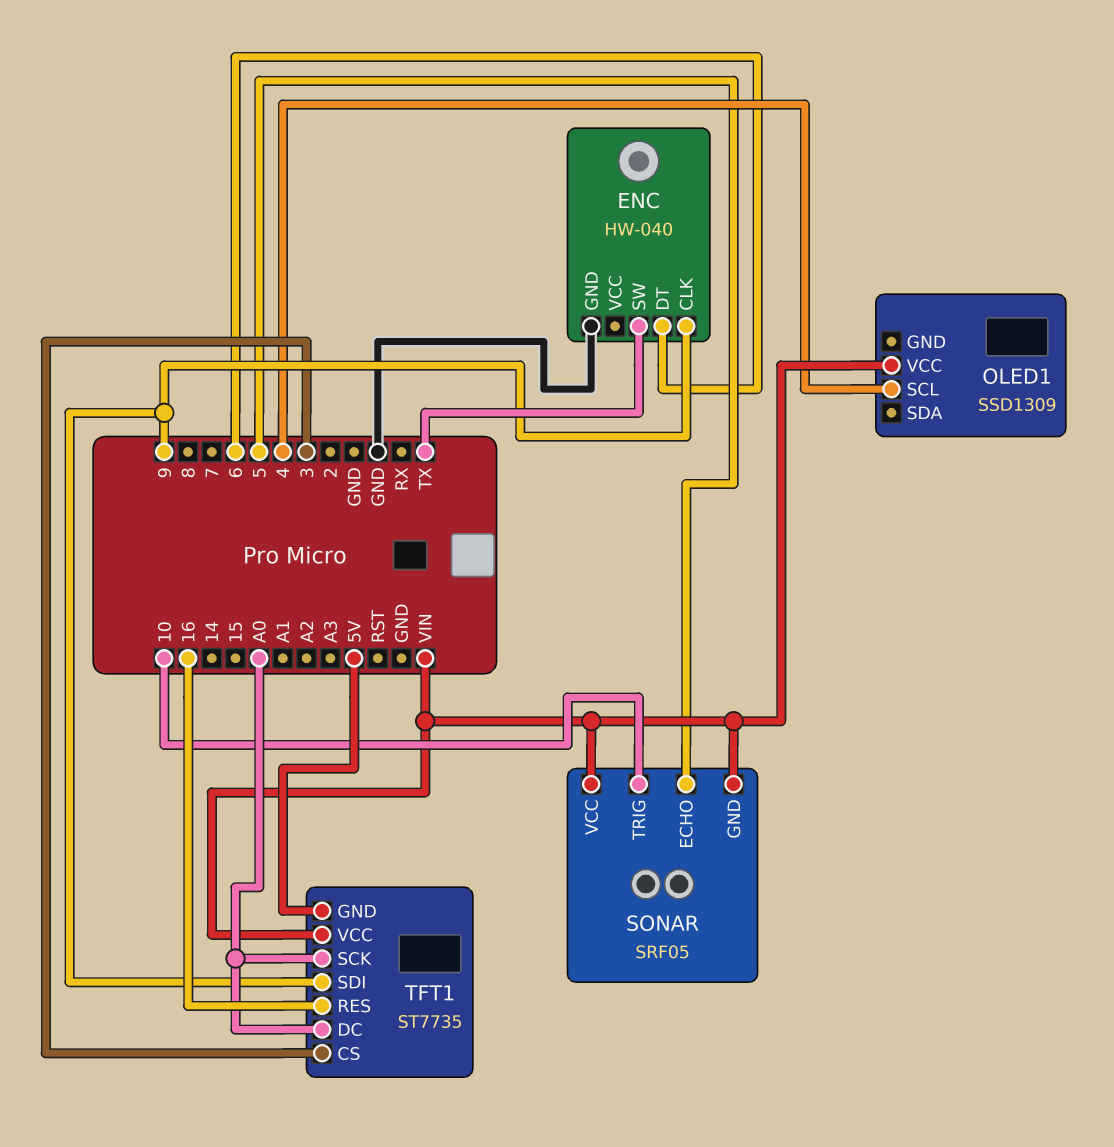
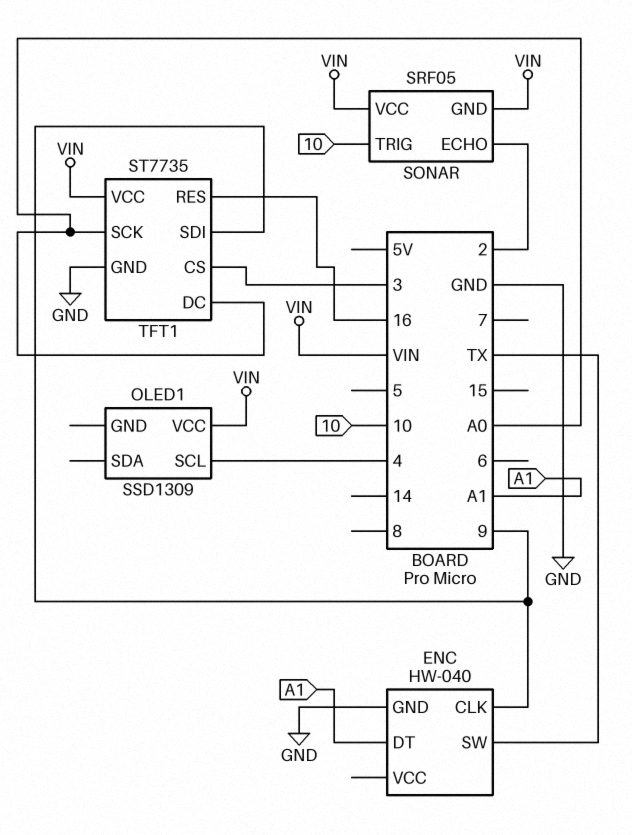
ENC pin DT: 6 -> A1
SONAR pin ECHO: 5 -> 2
TFT1 pin GND: 5V -> GND

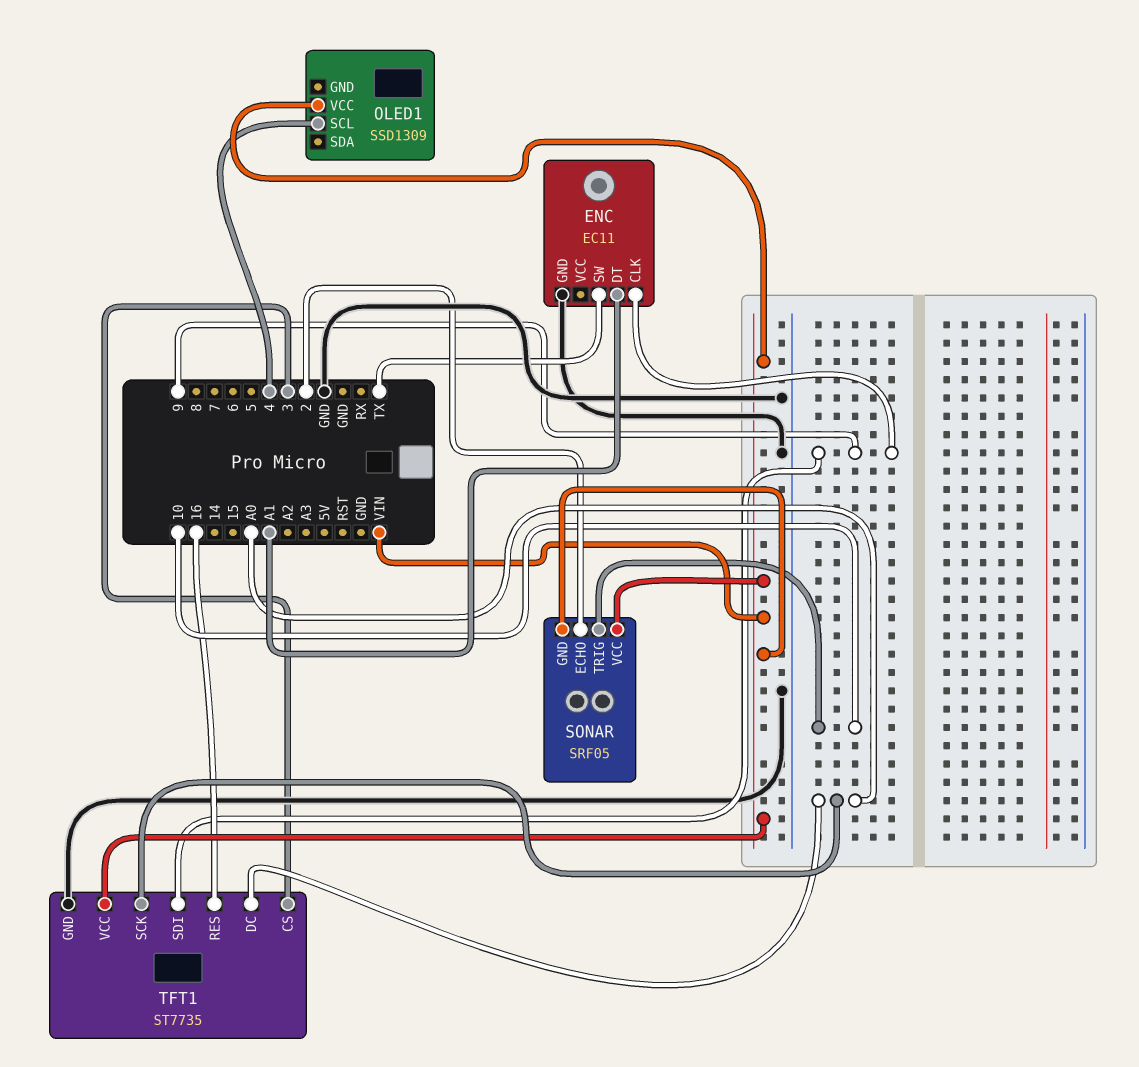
ENC: HW-040 -> EC11

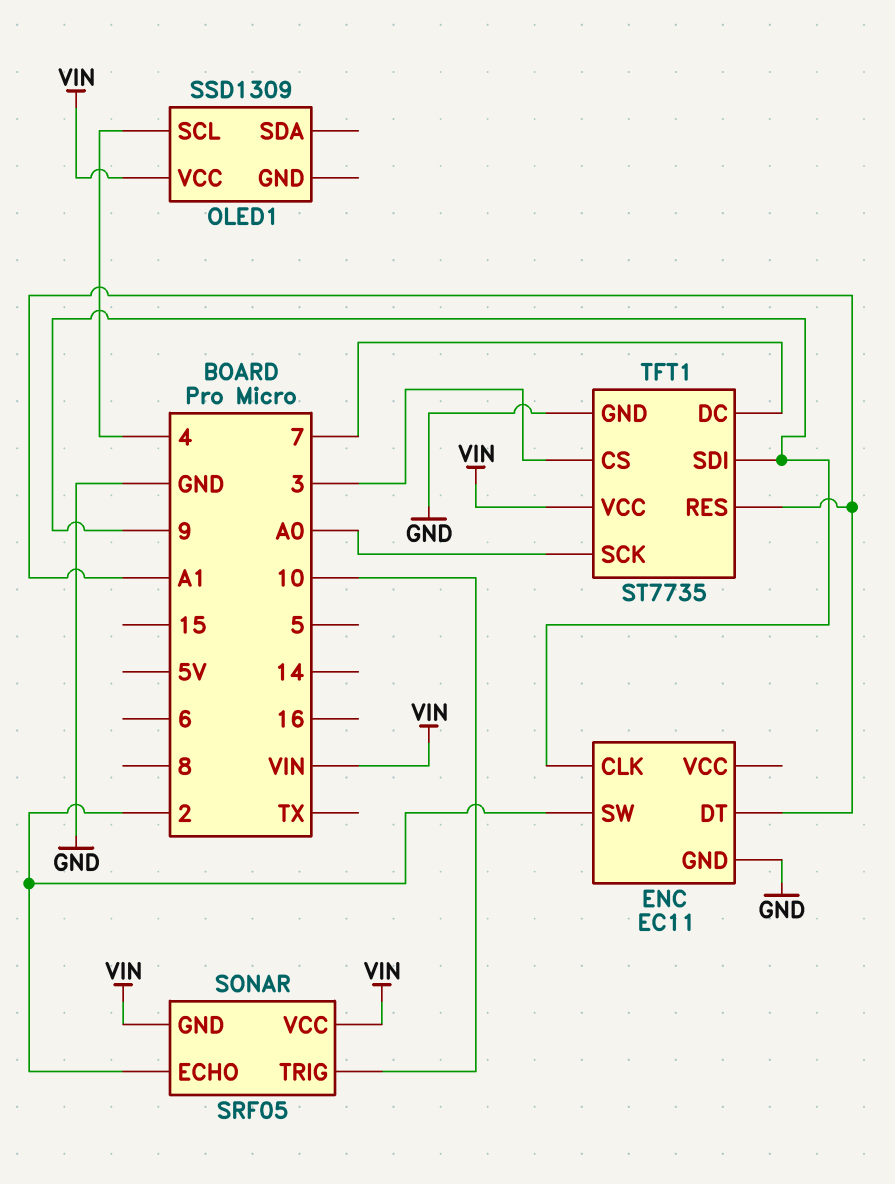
ENC pin SW: TX -> 2
TFT1 pin DC: A0 -> 7
TFT1 pin RES: 16 -> A1

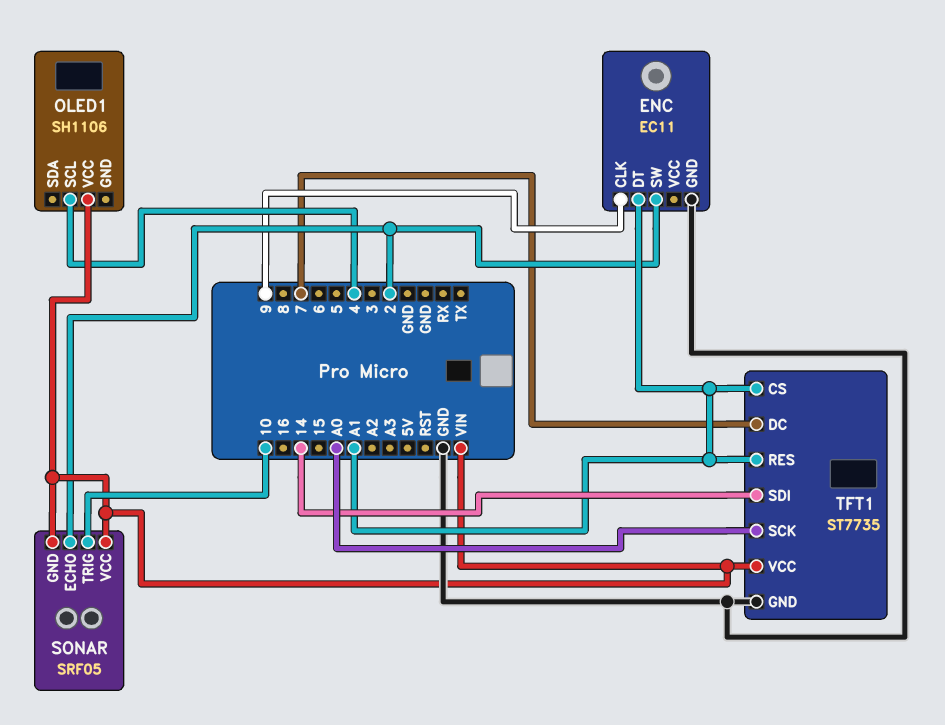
OLED1: SSD1309 -> SH1106
TFT1 pin CS: 3 -> A1
TFT1 pin SDI: 9 -> 14

